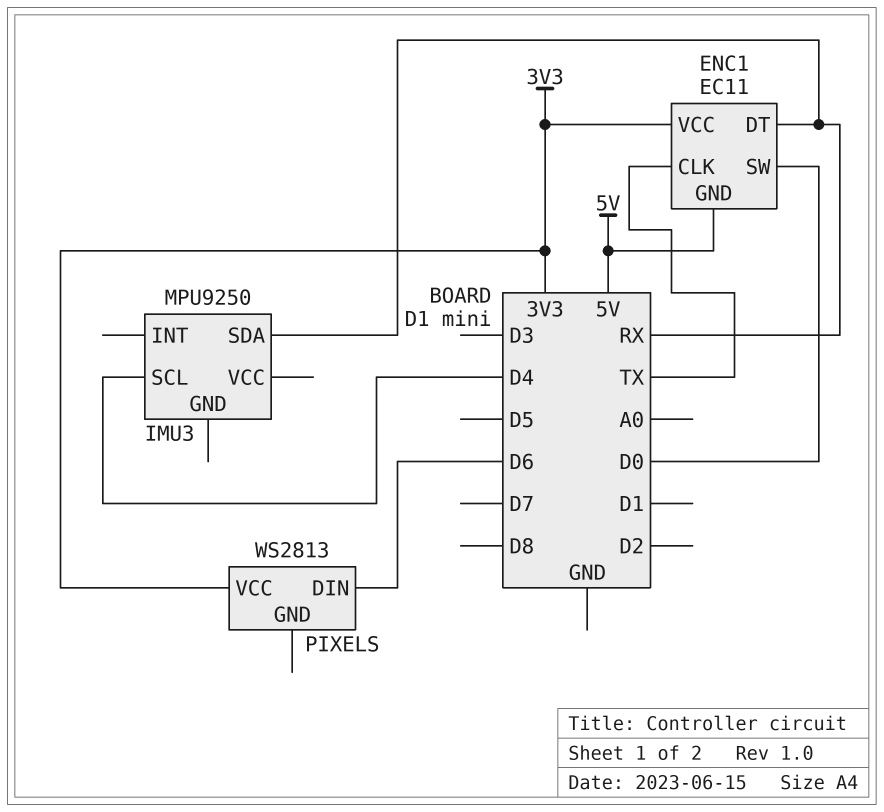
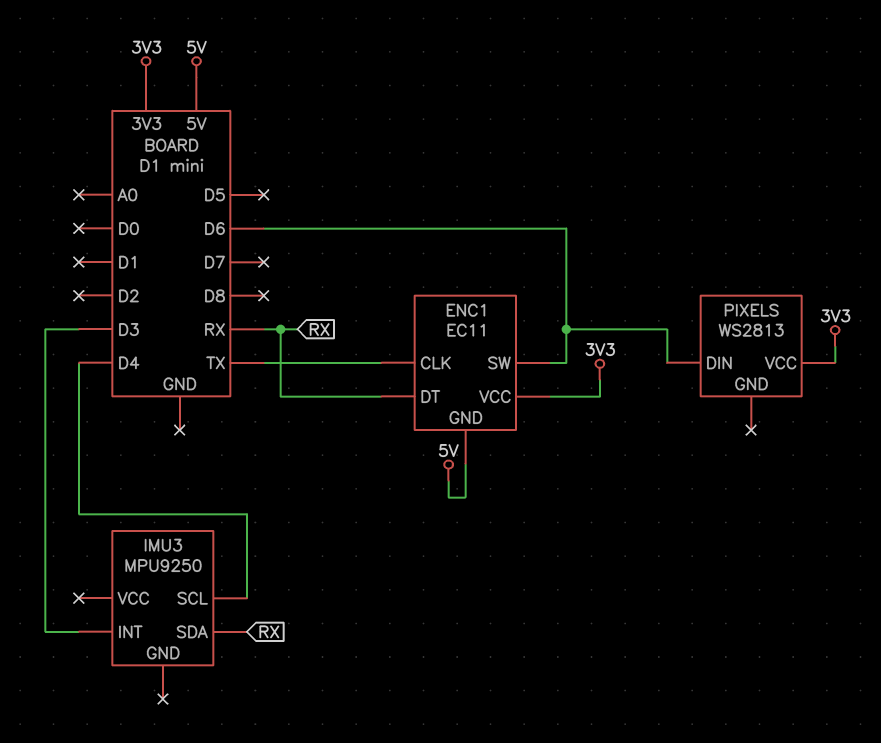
ENC1 pin SW: D0 -> D6
IMU3 pin INT: none -> D3

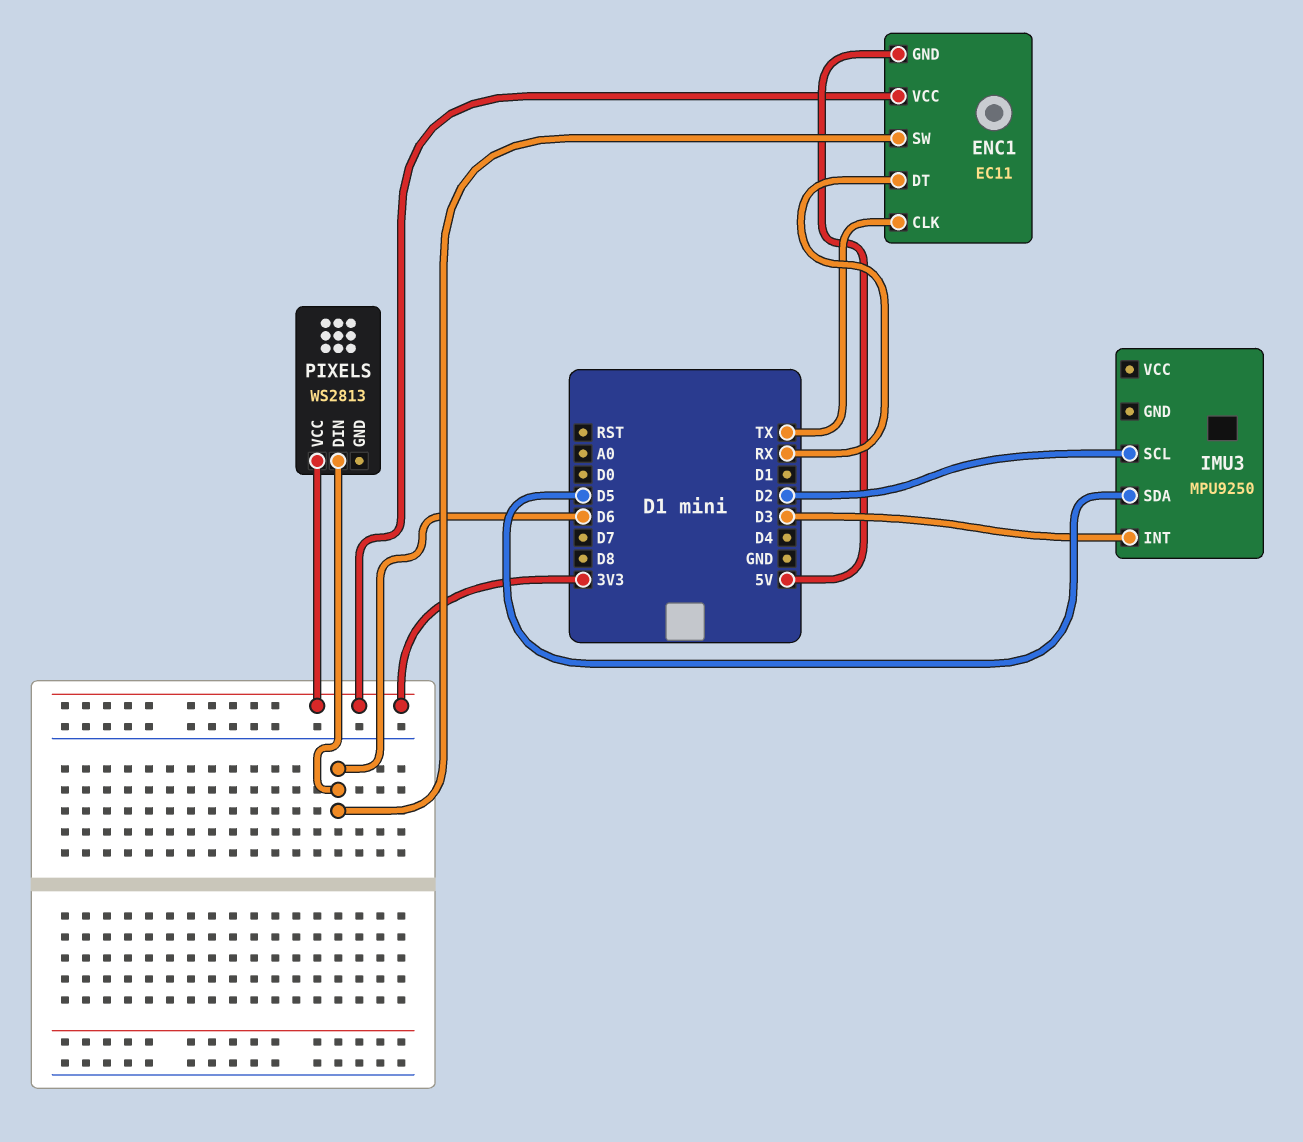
IMU3 pin SCL: D4 -> D2
IMU3 pin SDA: RX -> D5

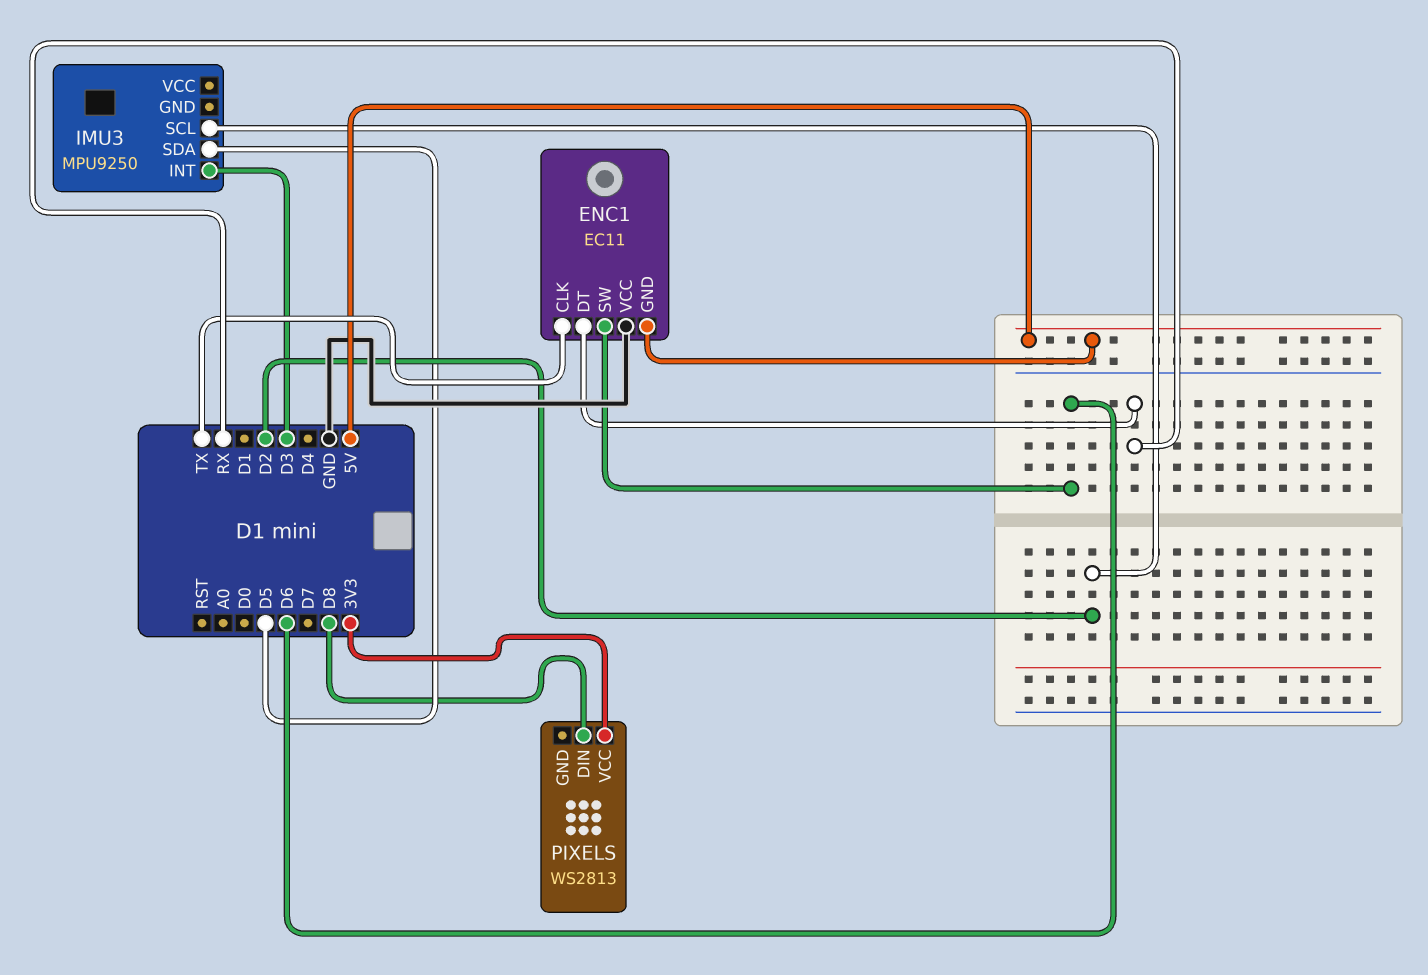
ENC1 pin VCC: 3V3 -> GND
PIXELS pin DIN: D6 -> D8

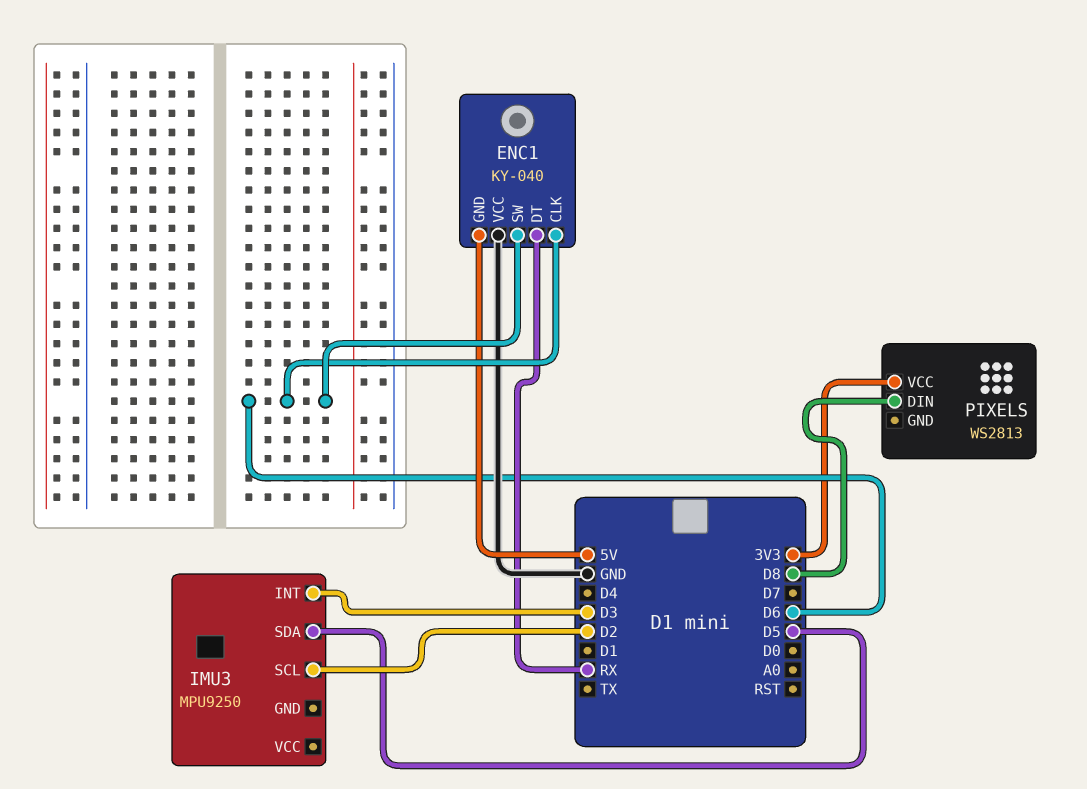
ENC1: EC11 -> KY-040
ENC1 pin CLK: TX -> D6

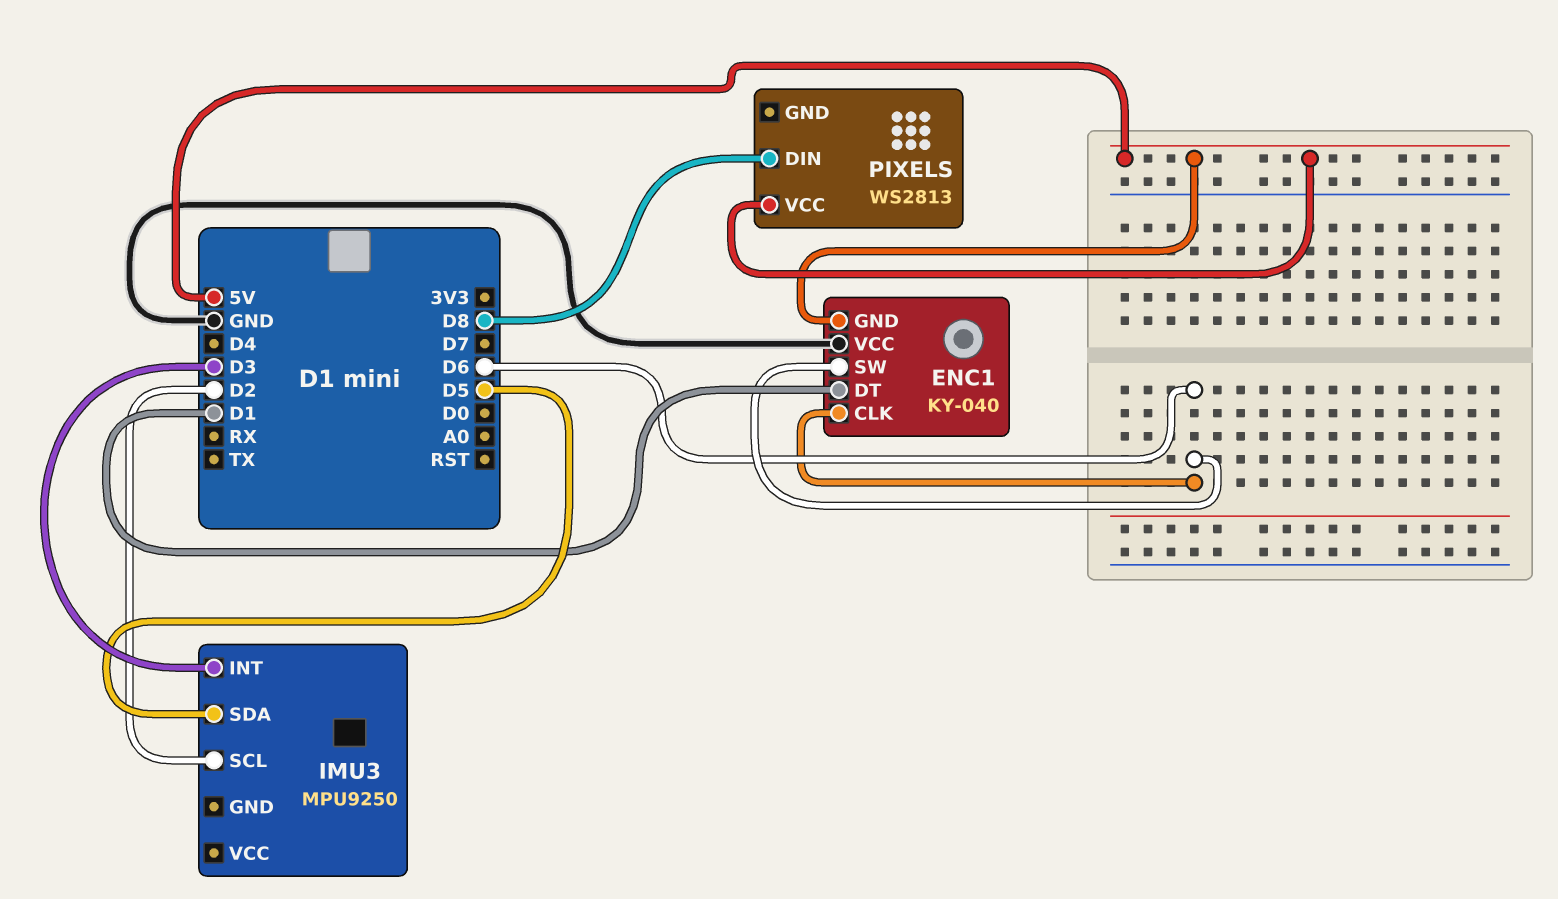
ENC1 pin DT: RX -> D1
PIXELS pin VCC: 3V3 -> 5V

